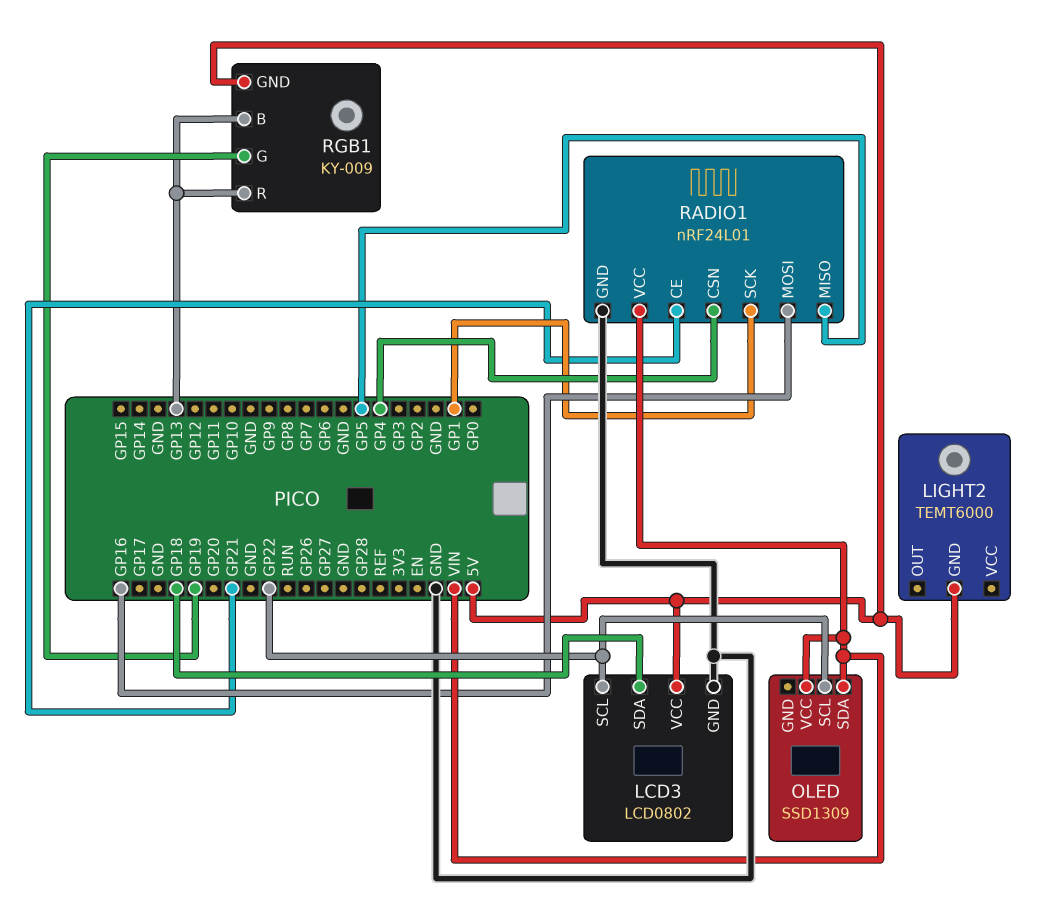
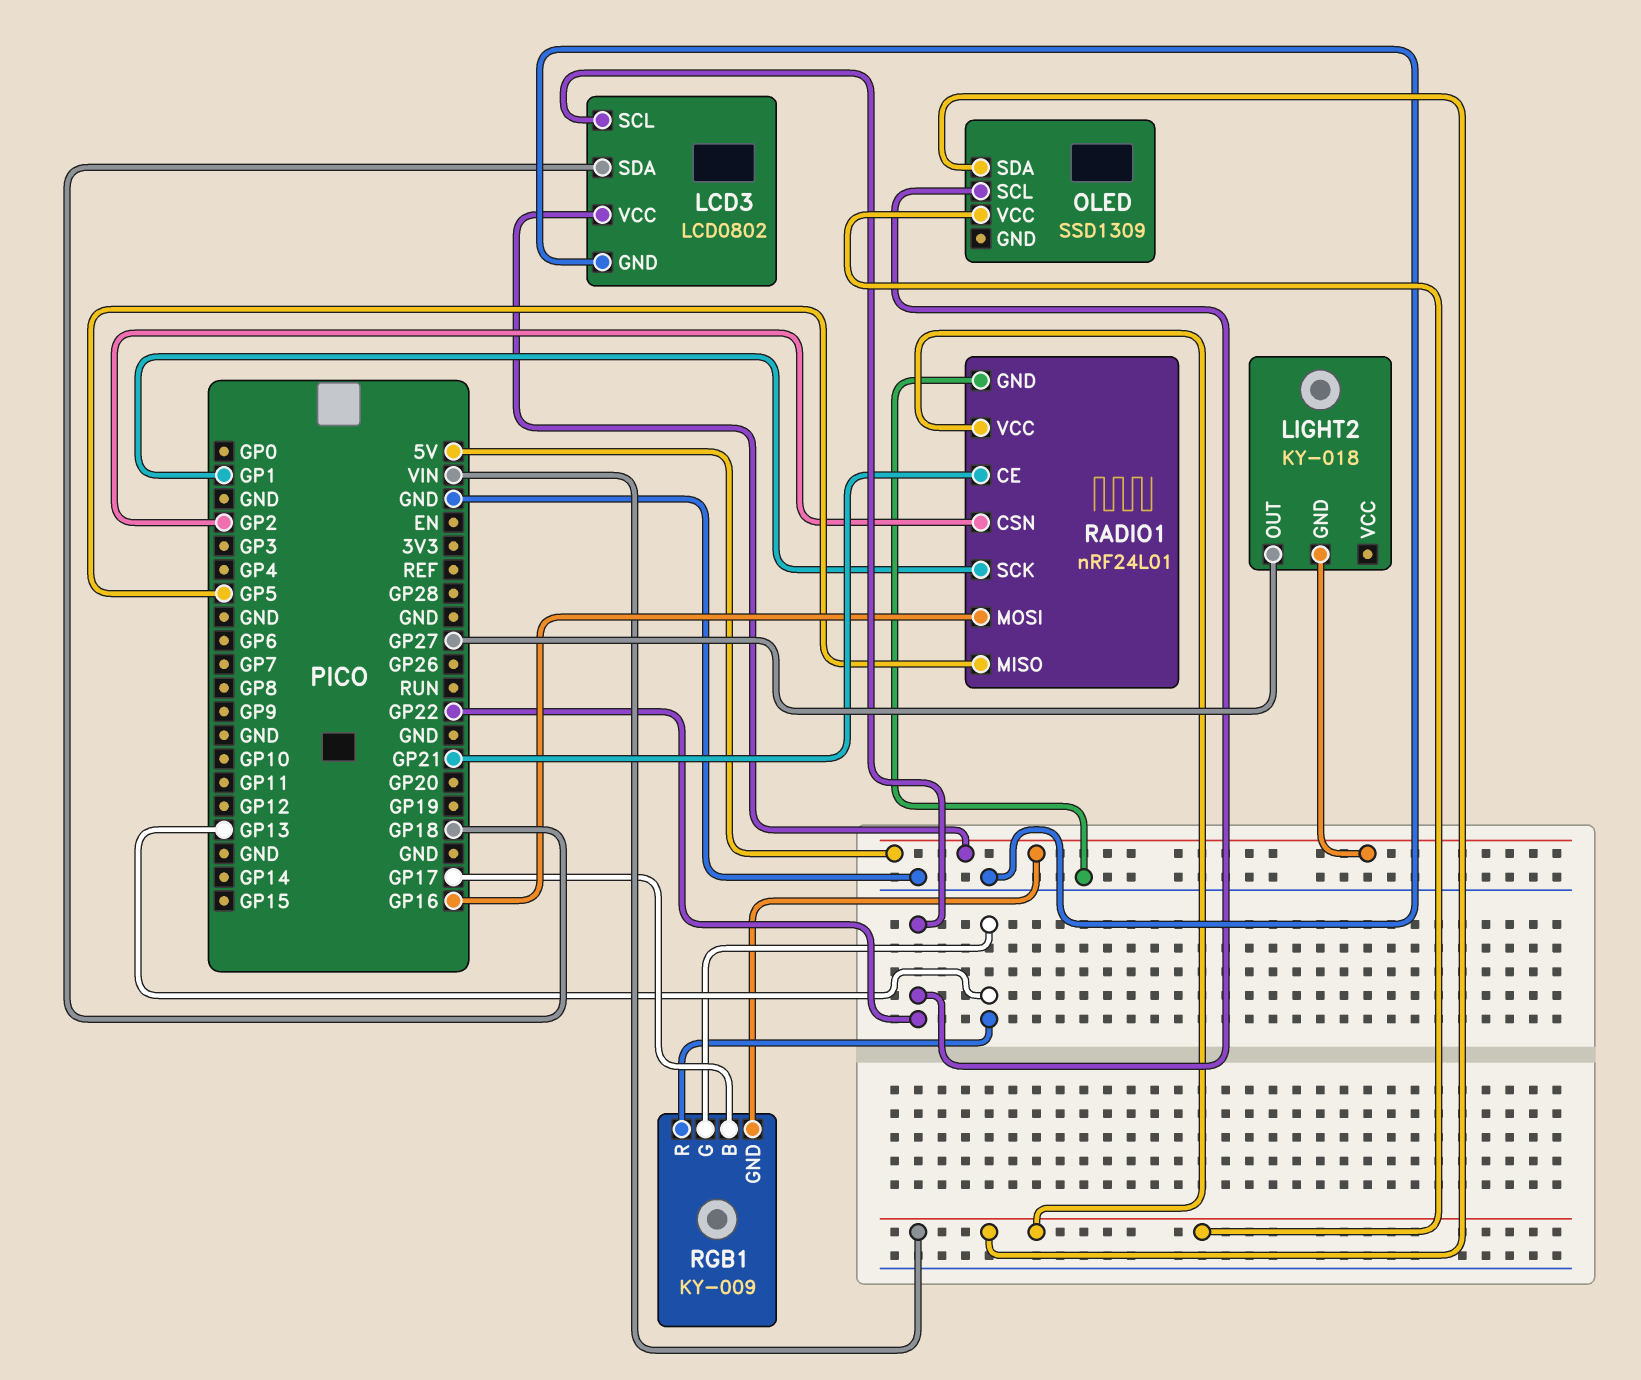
LIGHT2: TEMT6000 -> KY-018
LIGHT2 pin OUT: none -> GP27
RADIO1 pin CSN: GP4 -> GP2
RGB1 pin B: GP13 -> GP17
RGB1 pin G: GP19 -> GP13

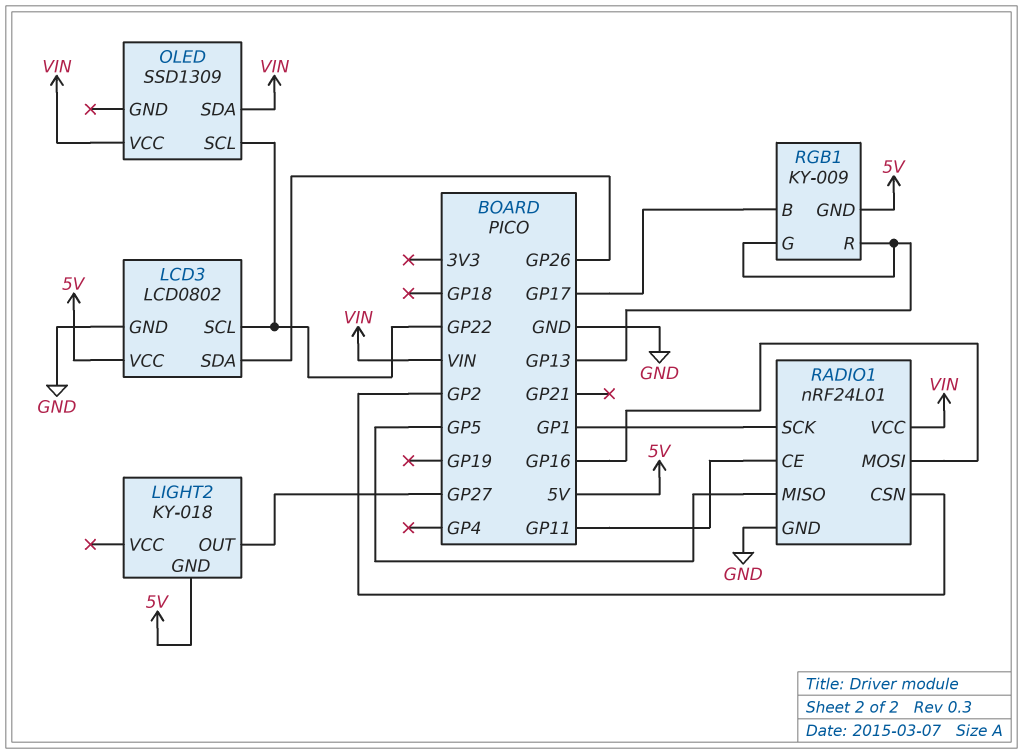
LCD3 pin SDA: GP18 -> GP26
RADIO1 pin CE: GP21 -> GP11

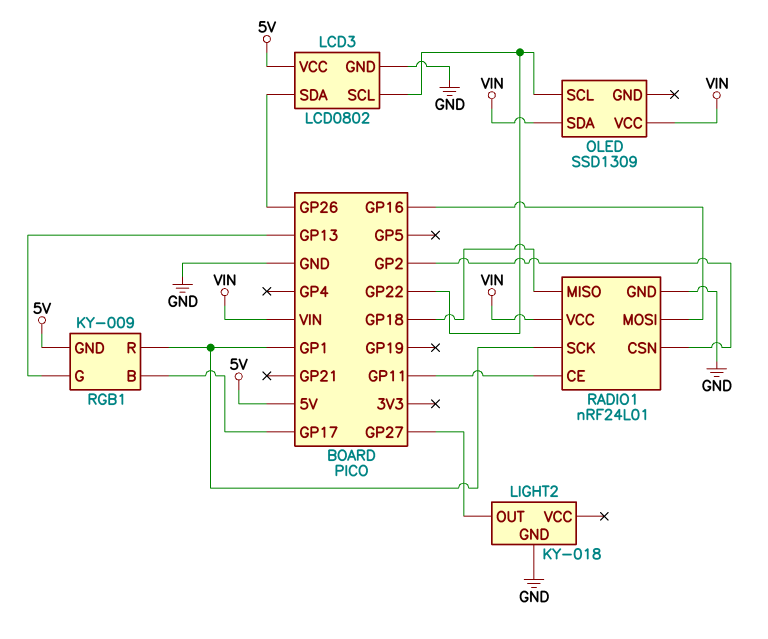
LIGHT2 pin GND: 5V -> GND
RADIO1 pin MISO: GP5 -> GP18
RGB1 pin R: GP13 -> GP1

